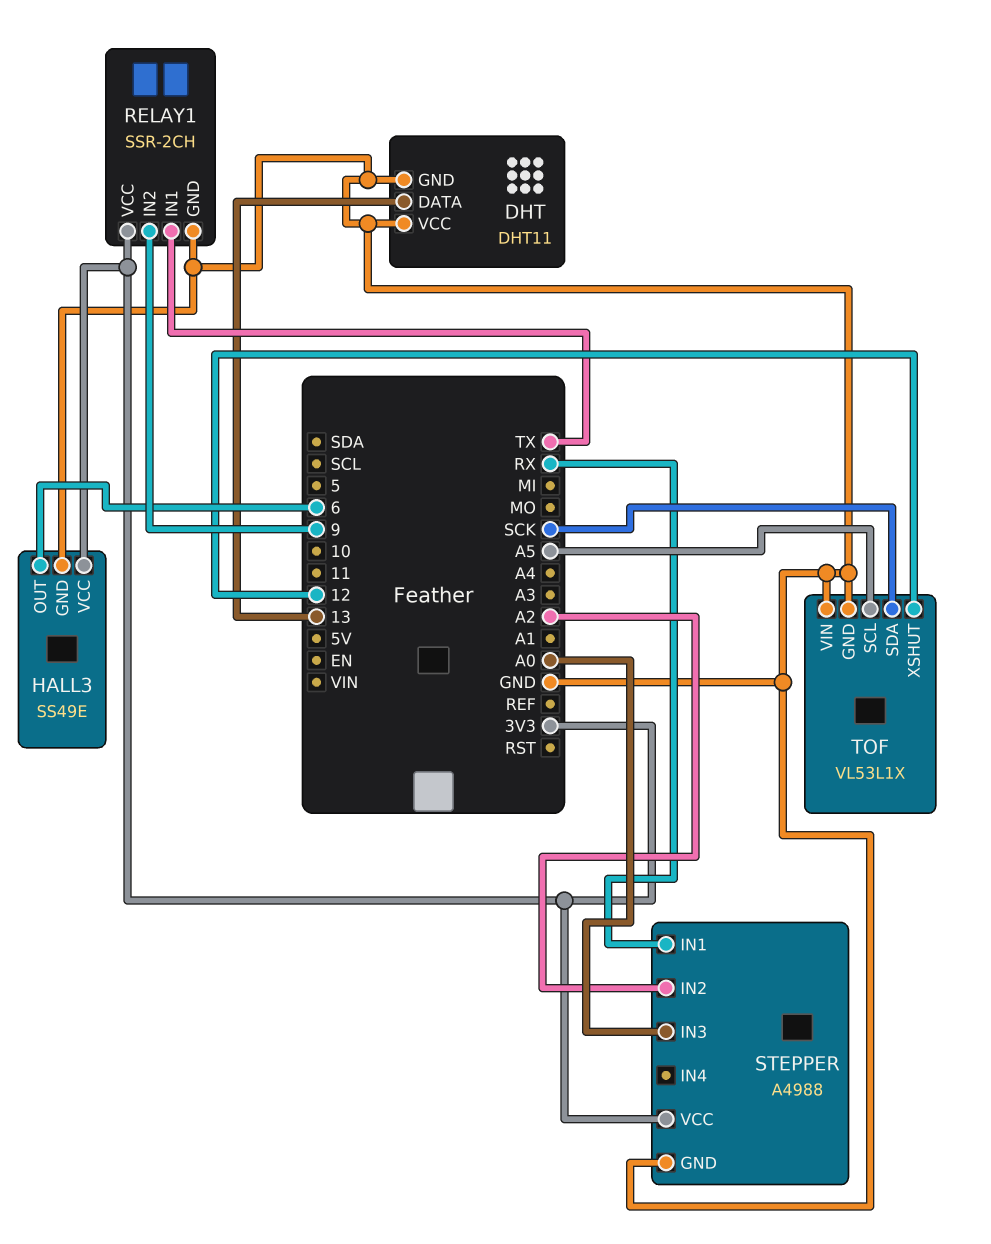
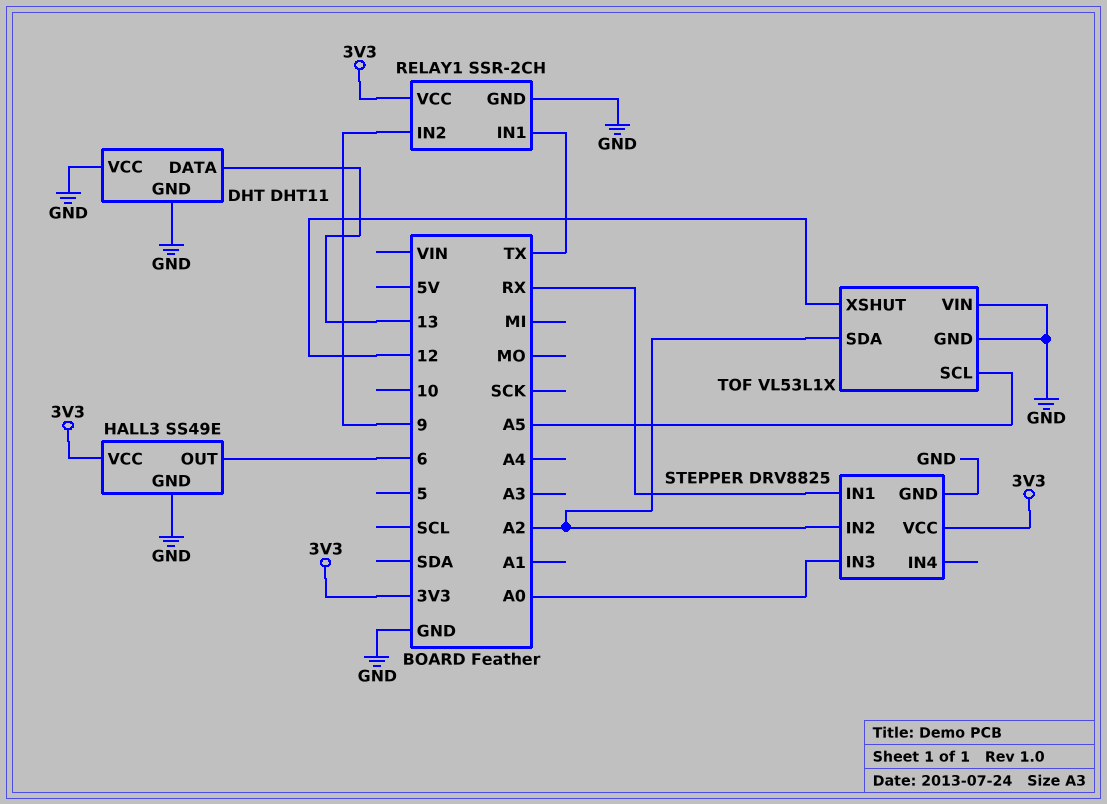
STEPPER: A4988 -> DRV8825
TOF pin SDA: SCK -> A2

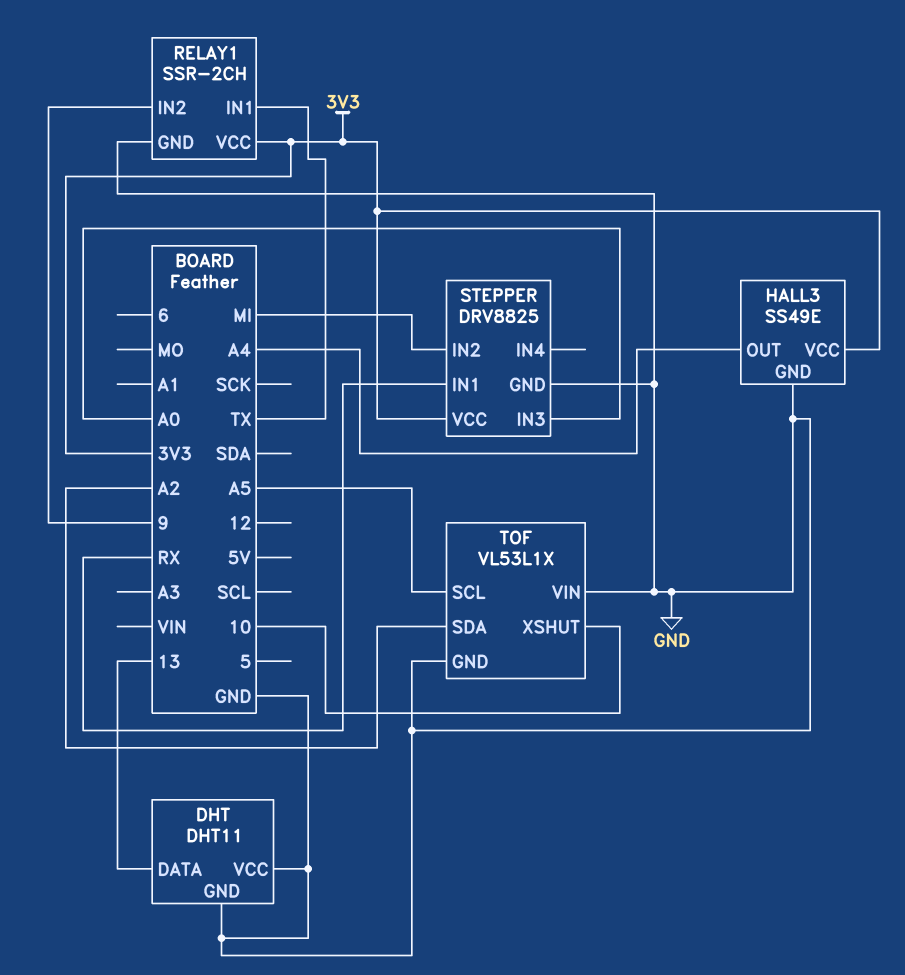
HALL3 pin OUT: 6 -> A4
STEPPER pin IN2: A2 -> MI
TOF pin XSHUT: 12 -> 10

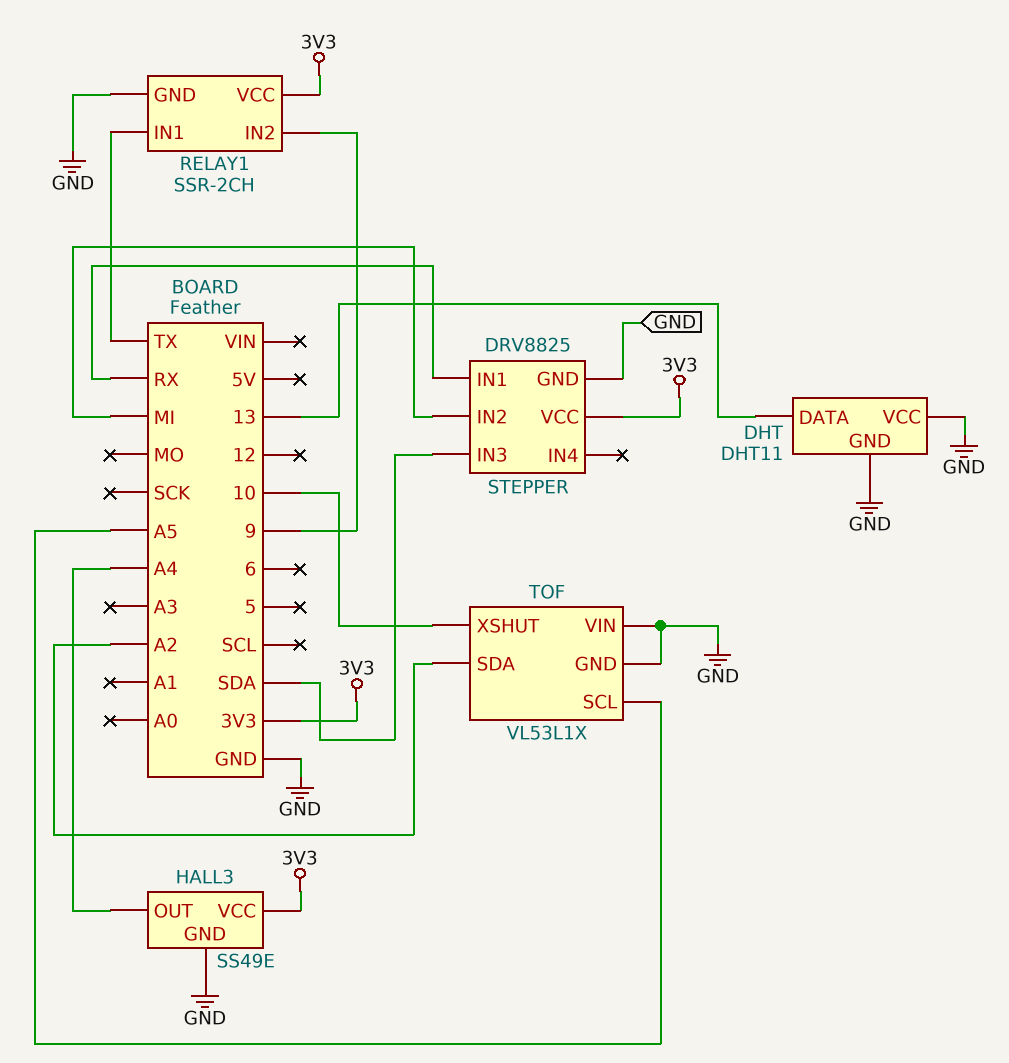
STEPPER pin IN3: A0 -> SDA

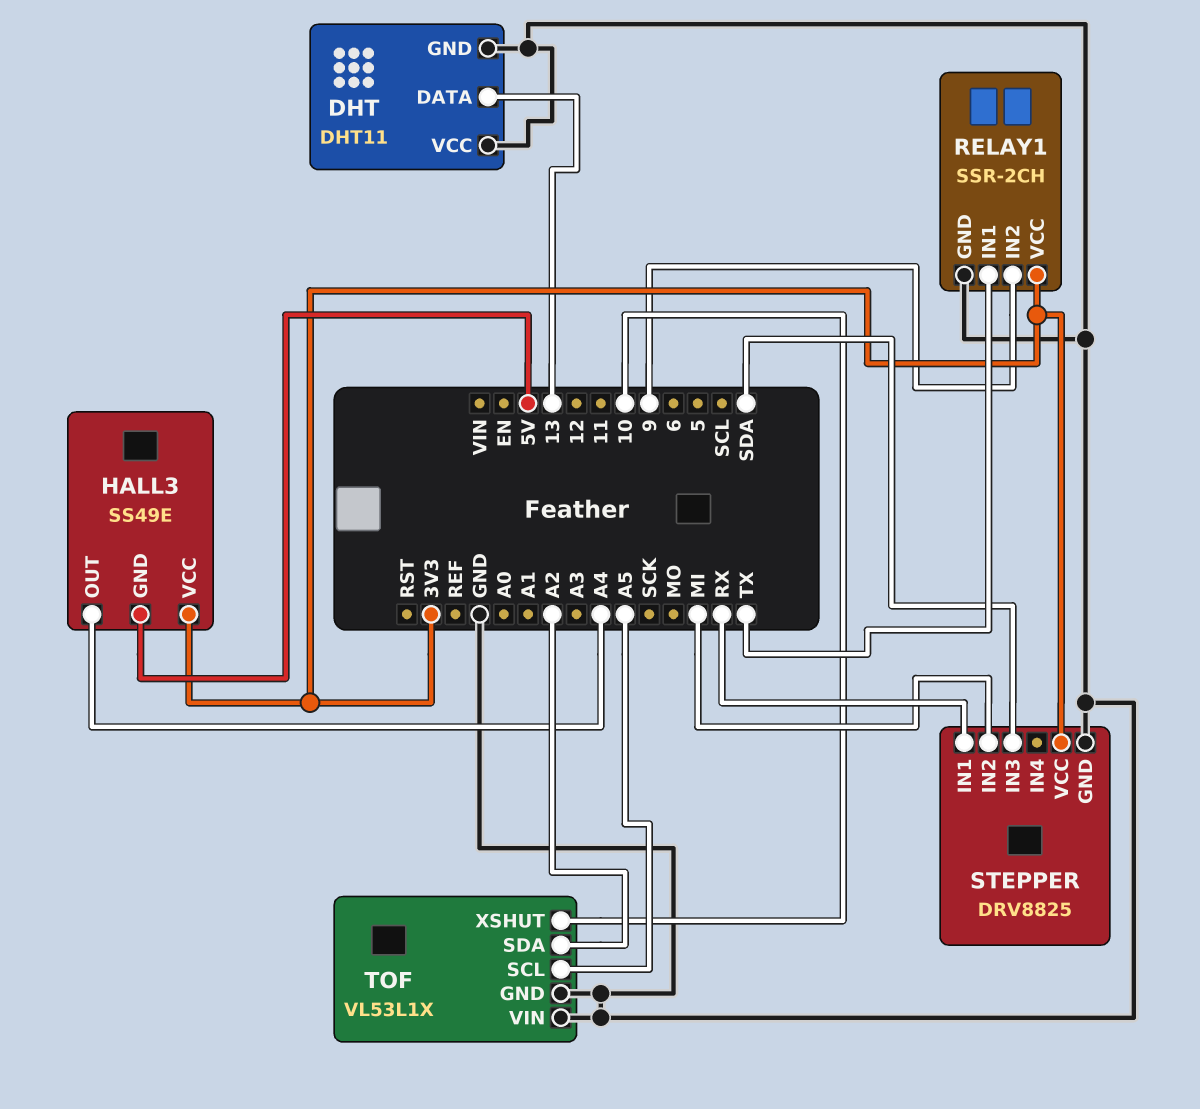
HALL3 pin GND: GND -> 5V

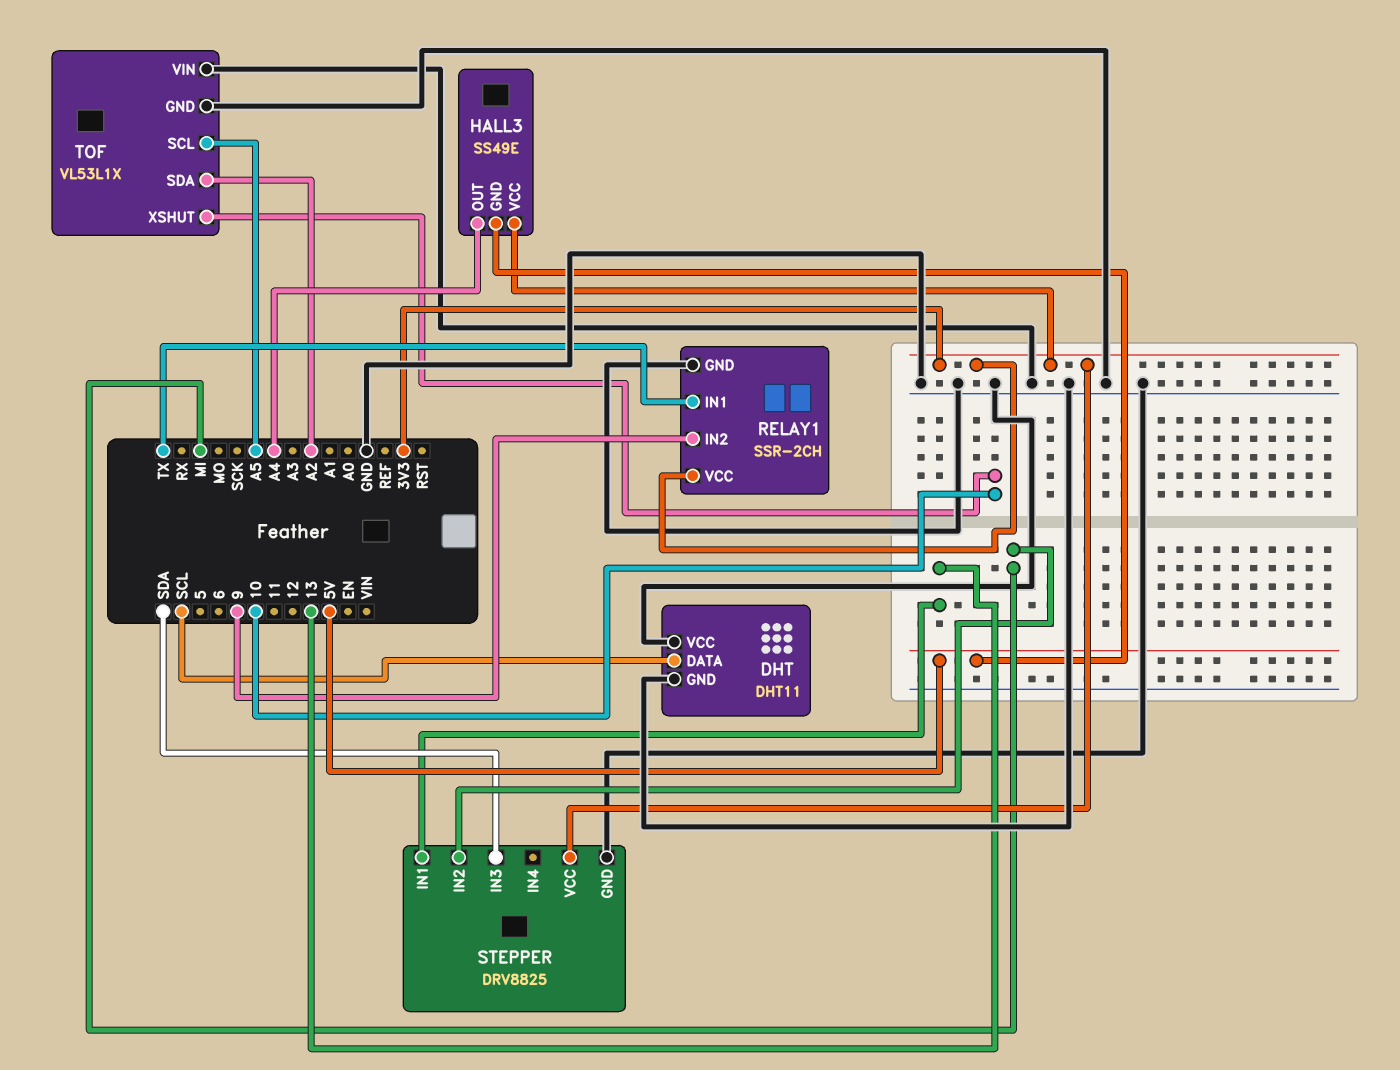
DHT pin DATA: 13 -> SCL
STEPPER pin IN1: RX -> 13

